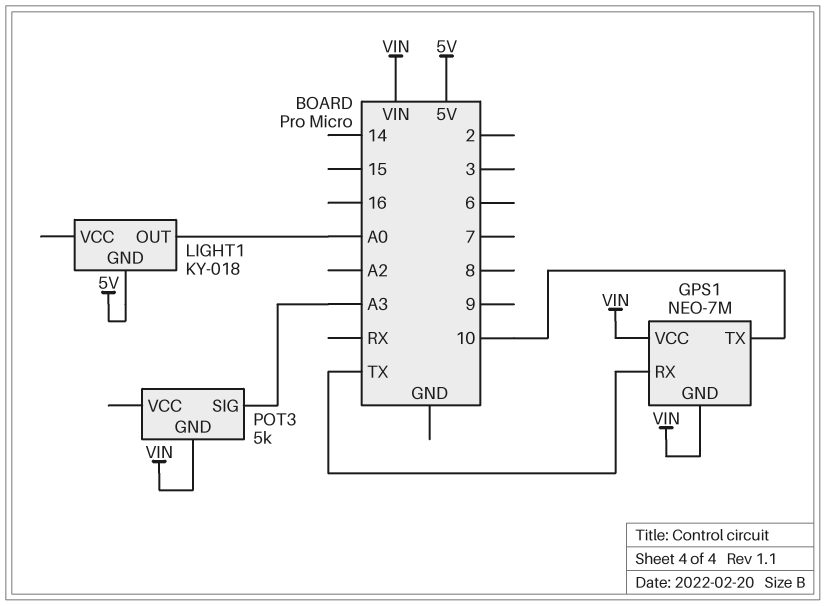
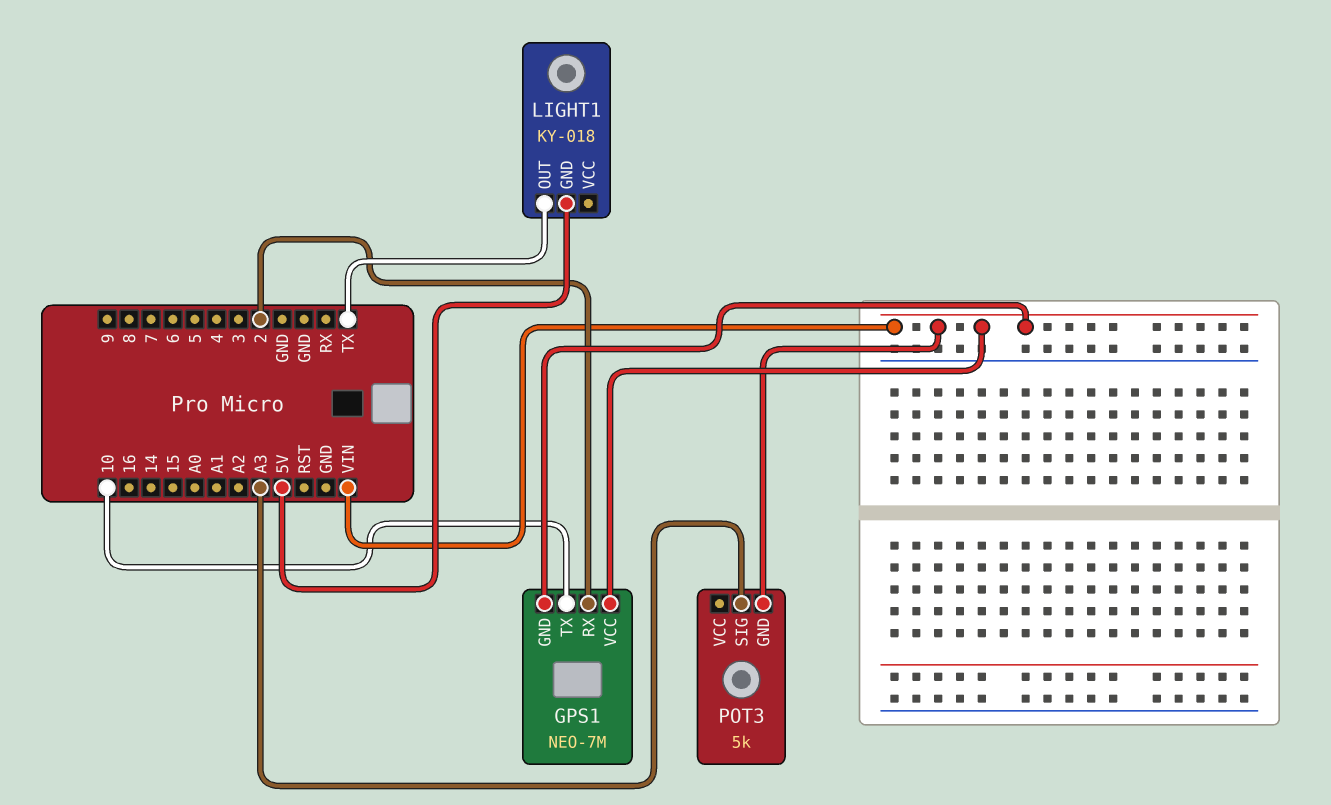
GPS1 pin RX: TX -> 2
LIGHT1 pin OUT: A0 -> TX

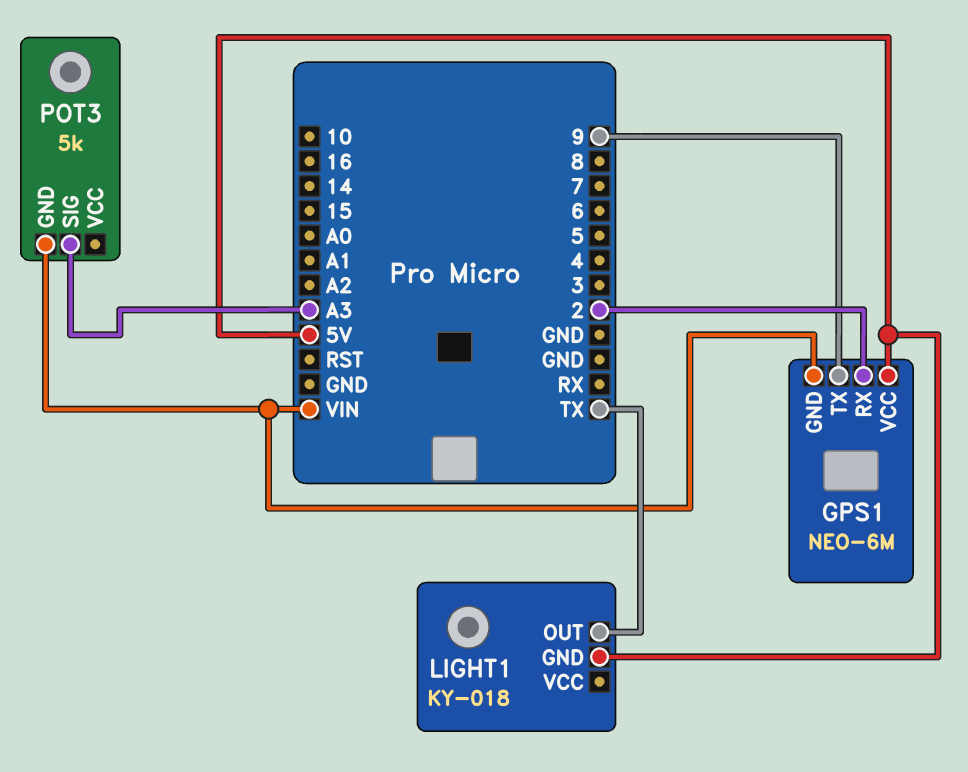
GPS1: NEO-7M -> NEO-6M
GPS1 pin TX: 10 -> 9
GPS1 pin VCC: VIN -> 5V

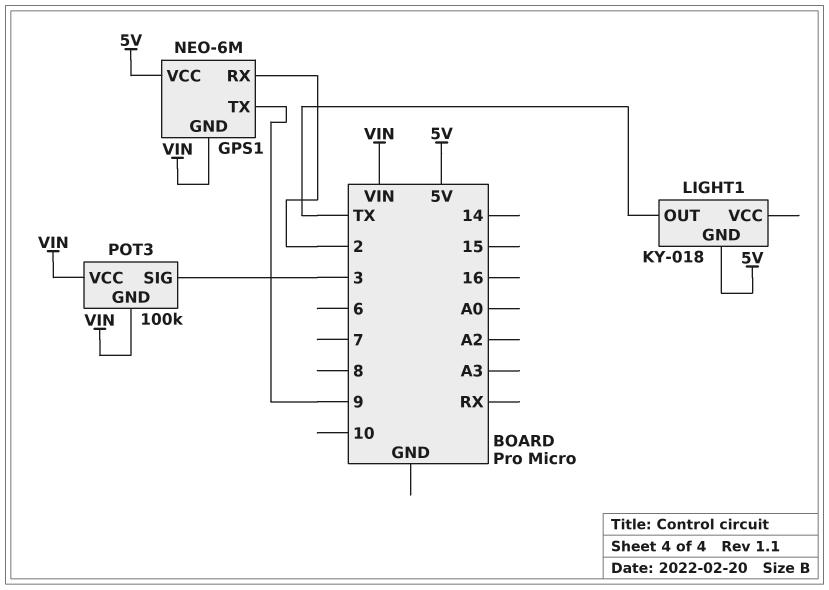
POT3: 5k -> 100k
POT3 pin SIG: A3 -> 3
POT3 pin VCC: none -> VIN

